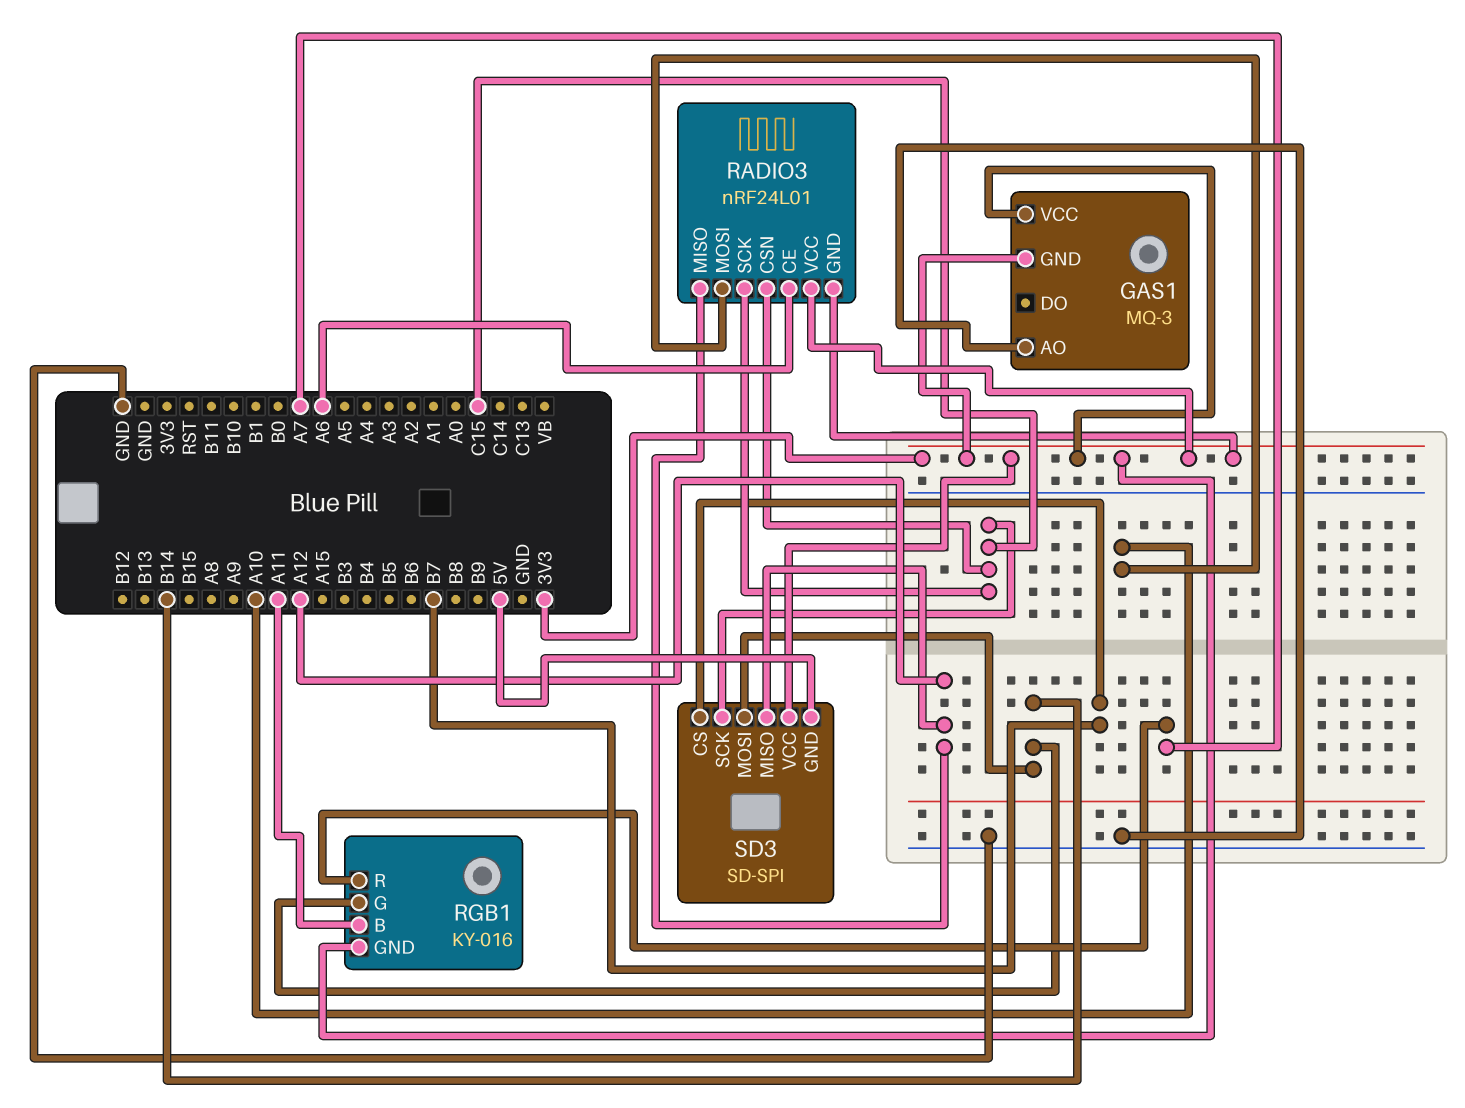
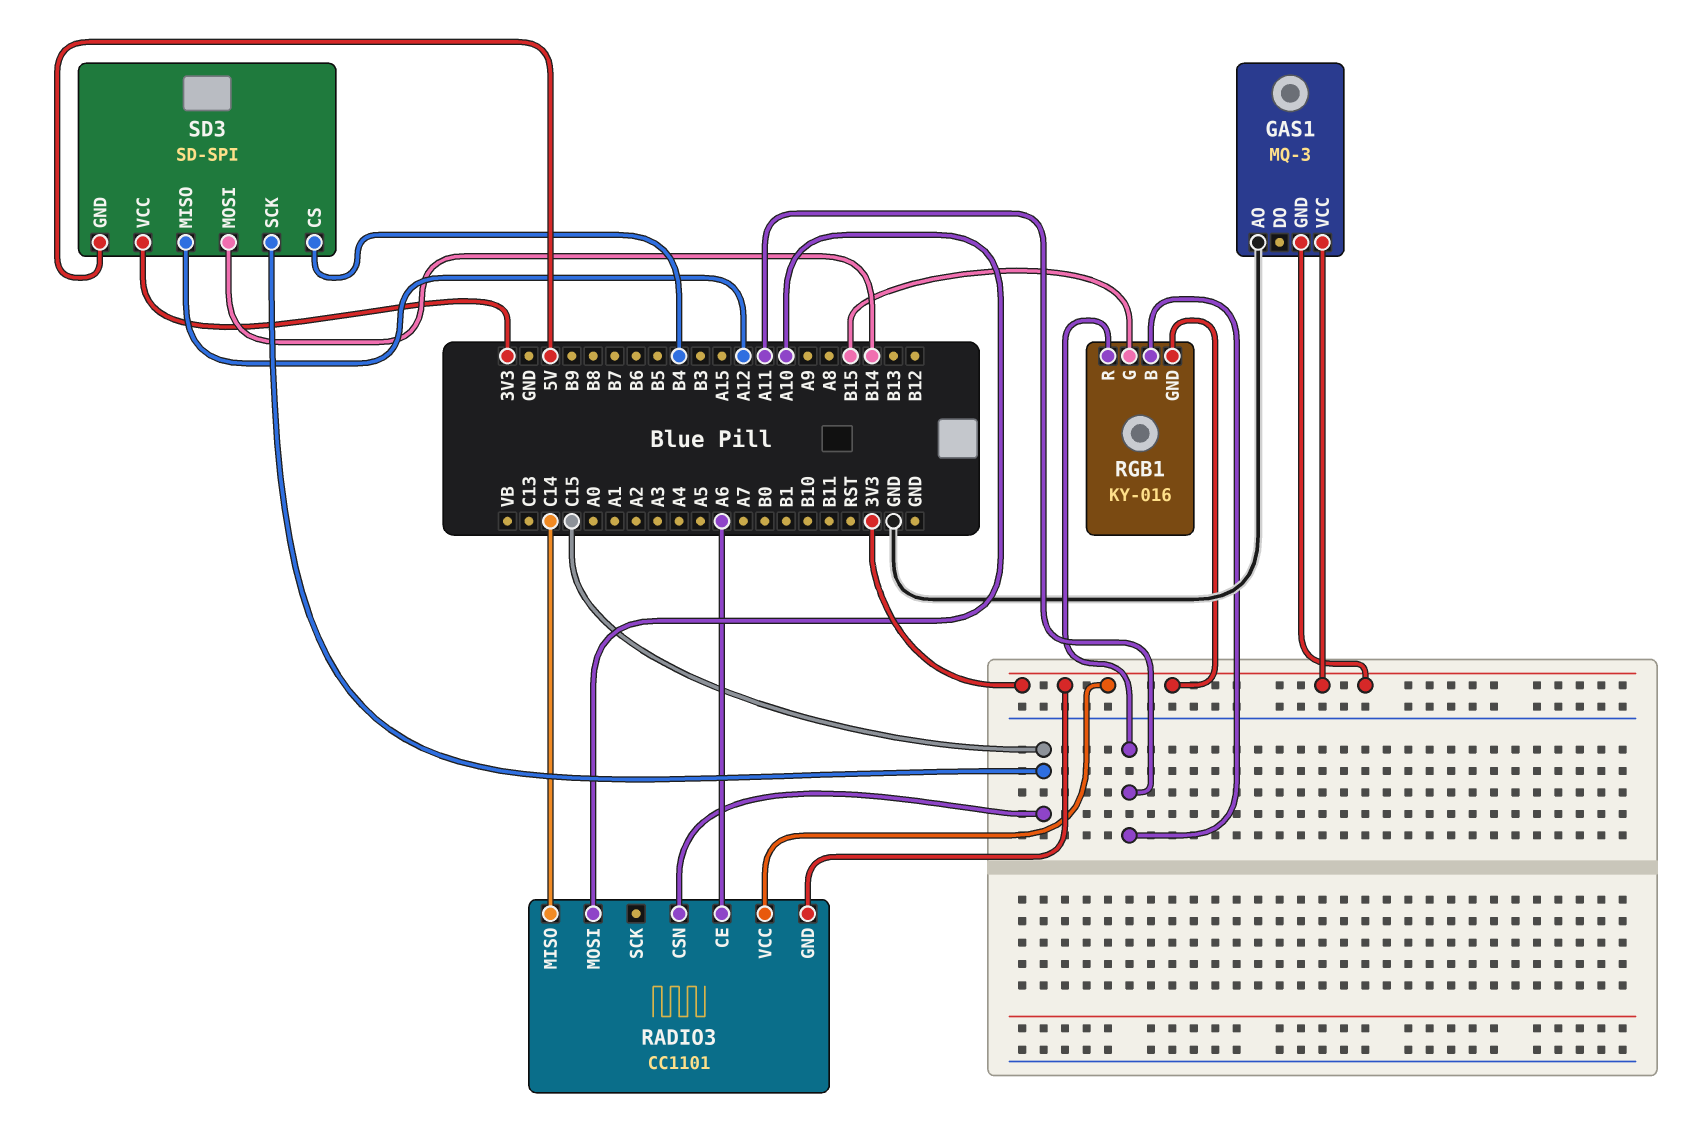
RADIO3: nRF24L01 -> CC1101
RADIO3 pin MISO: A12 -> C14
RADIO3 pin SCK: C15 -> none
RGB1 pin G: B14 -> B15
RGB1 pin R: A7 -> A11
SD3 pin CS: B7 -> B4

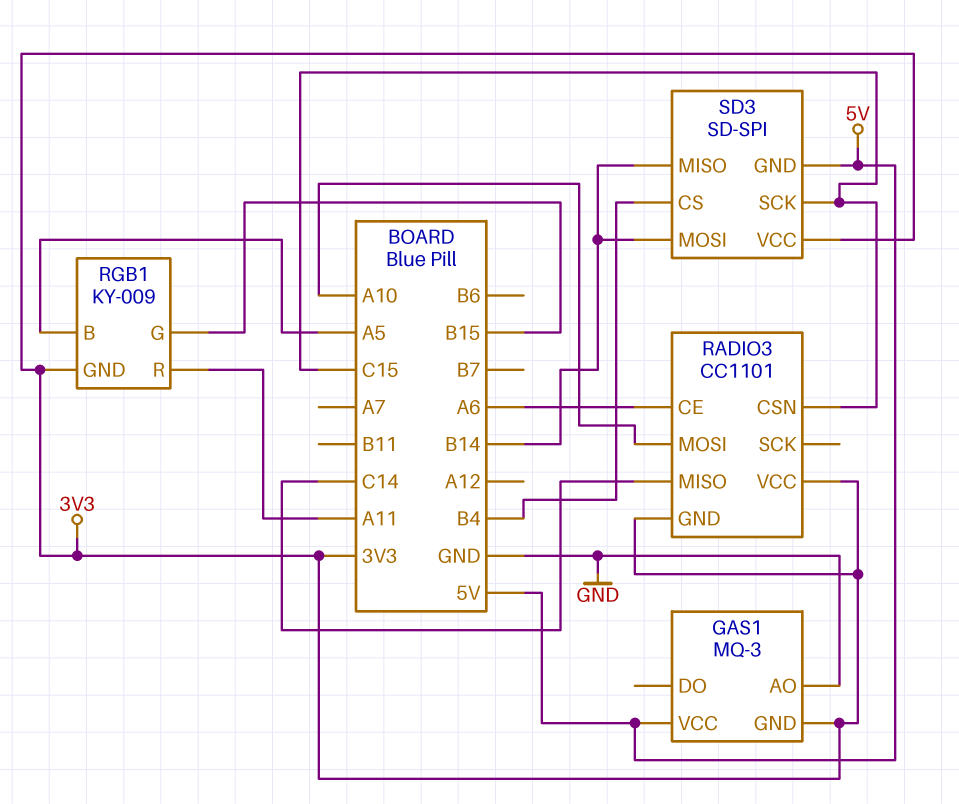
GAS1 pin VCC: 3V3 -> 5V
RGB1: KY-016 -> KY-009
RGB1 pin B: A11 -> A5
SD3 pin MISO: A12 -> B14

